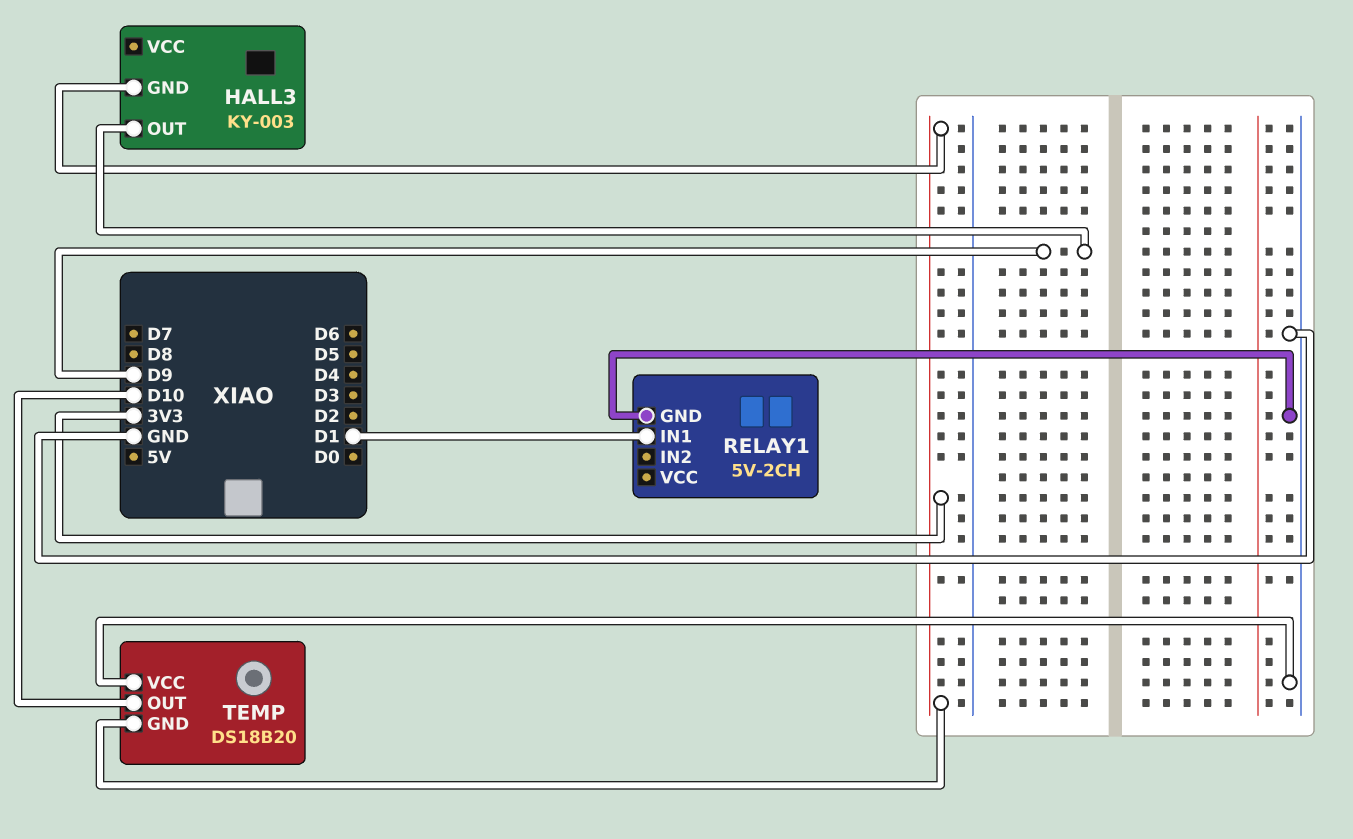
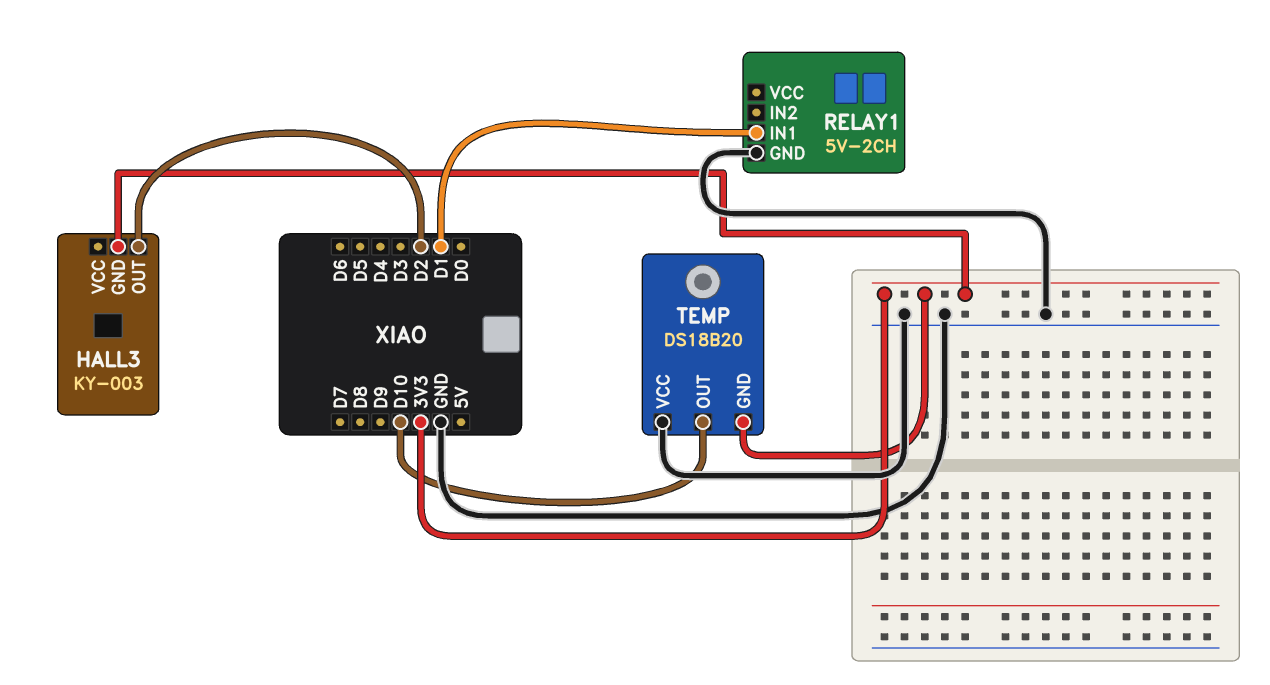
HALL3 pin OUT: D9 -> D2

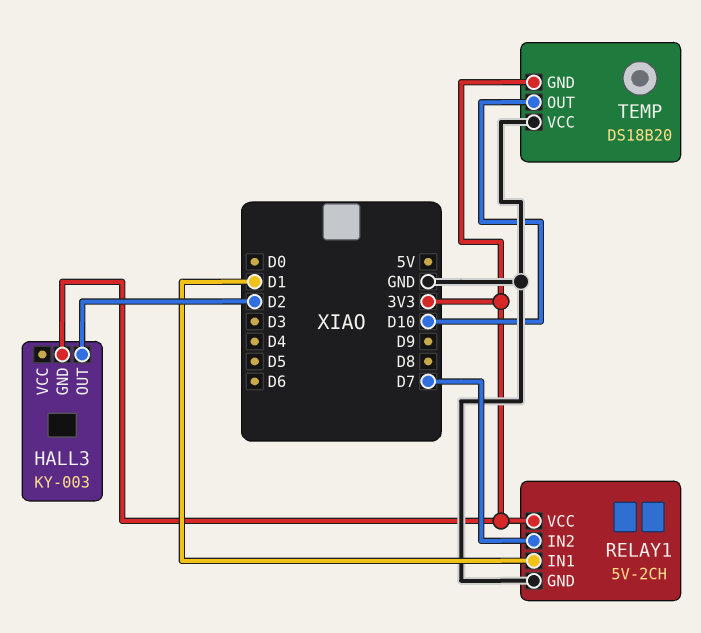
RELAY1 pin IN2: none -> D7
RELAY1 pin VCC: none -> 3V3

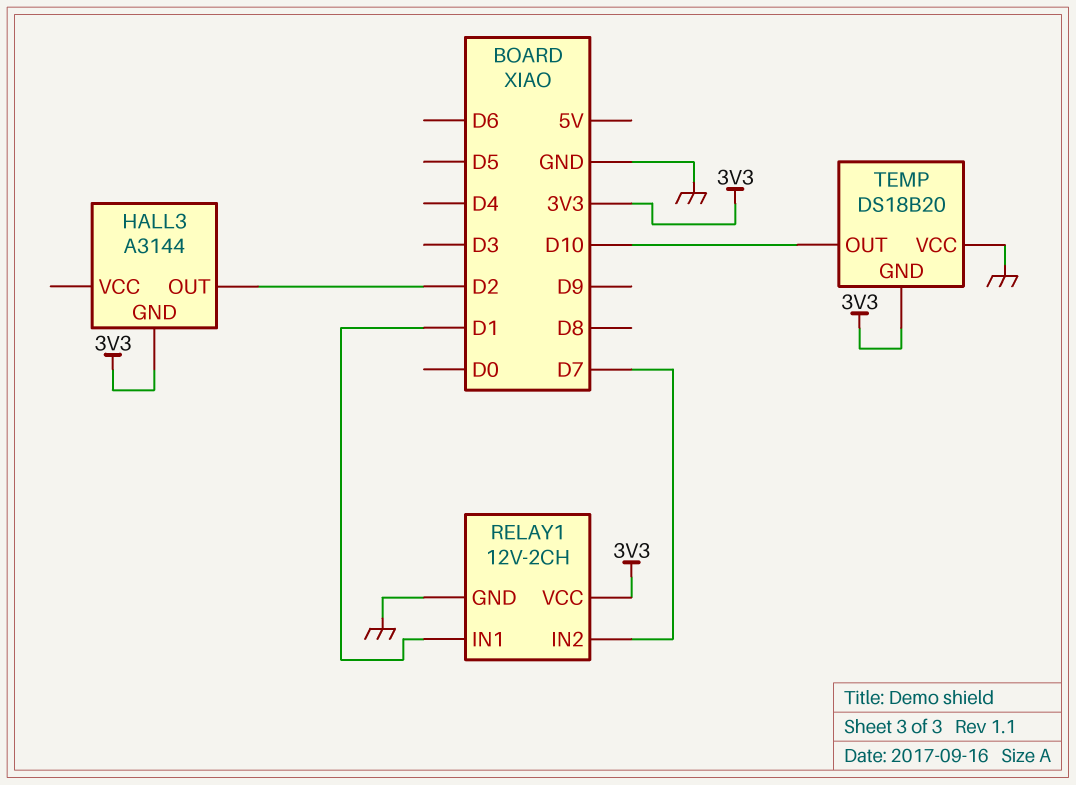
HALL3: KY-003 -> A3144
RELAY1: 5V-2CH -> 12V-2CH

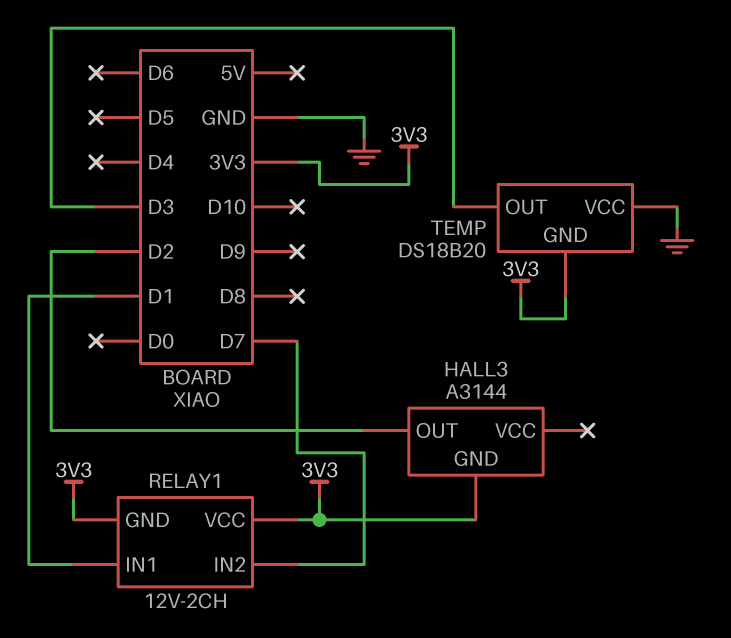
RELAY1 pin GND: GND -> 3V3
TEMP pin OUT: D10 -> D3

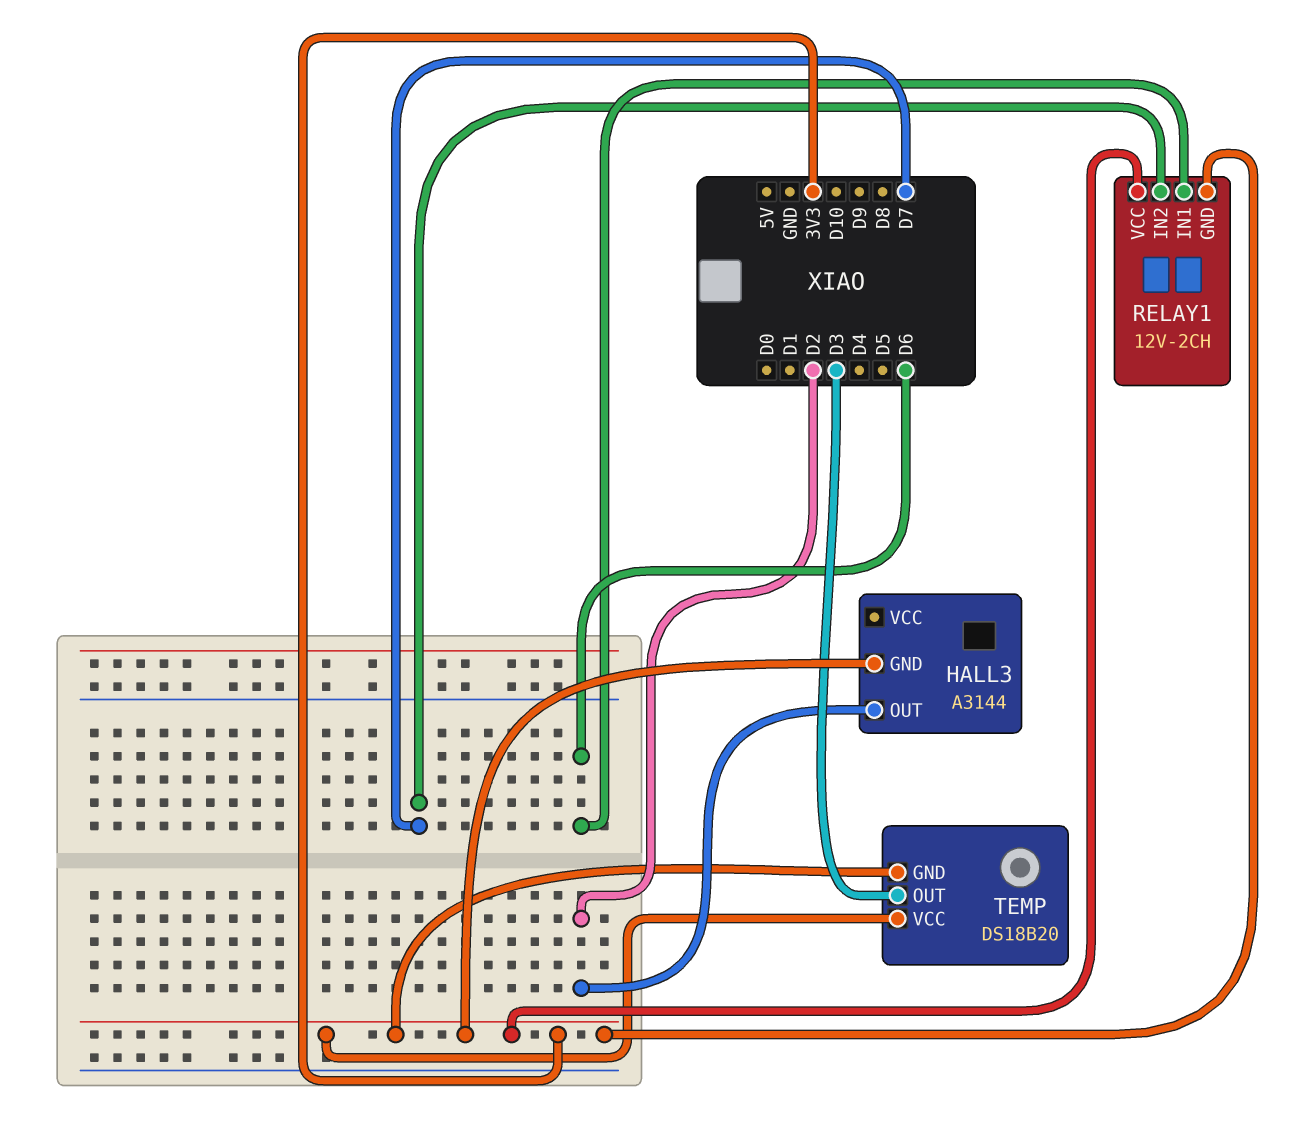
RELAY1 pin IN1: D1 -> D6
TEMP pin VCC: GND -> 3V3

